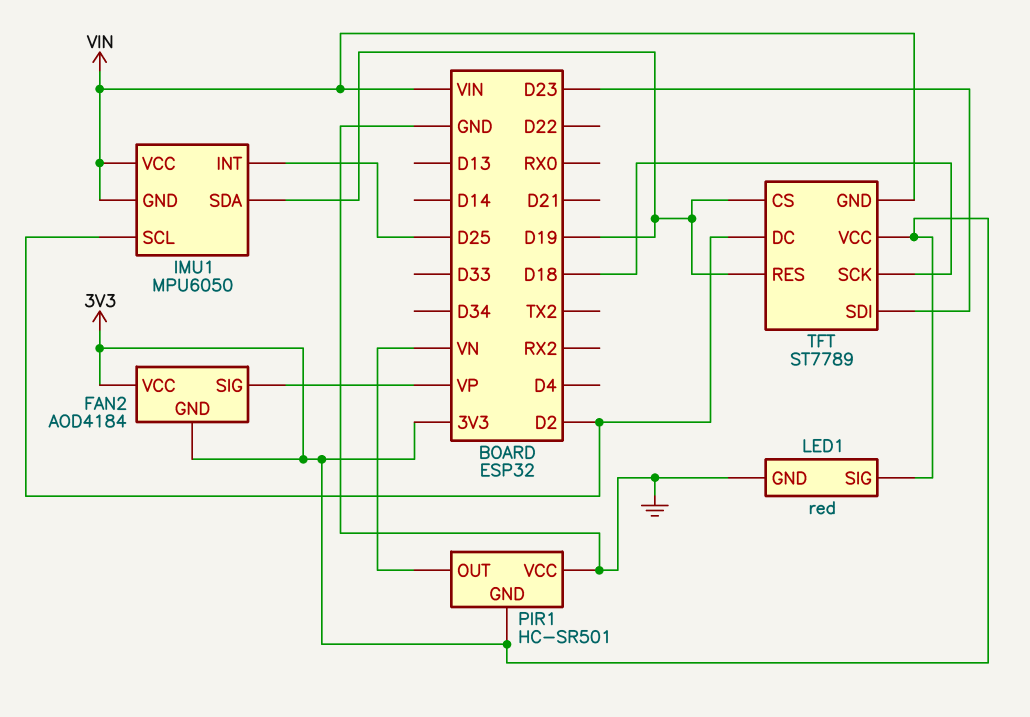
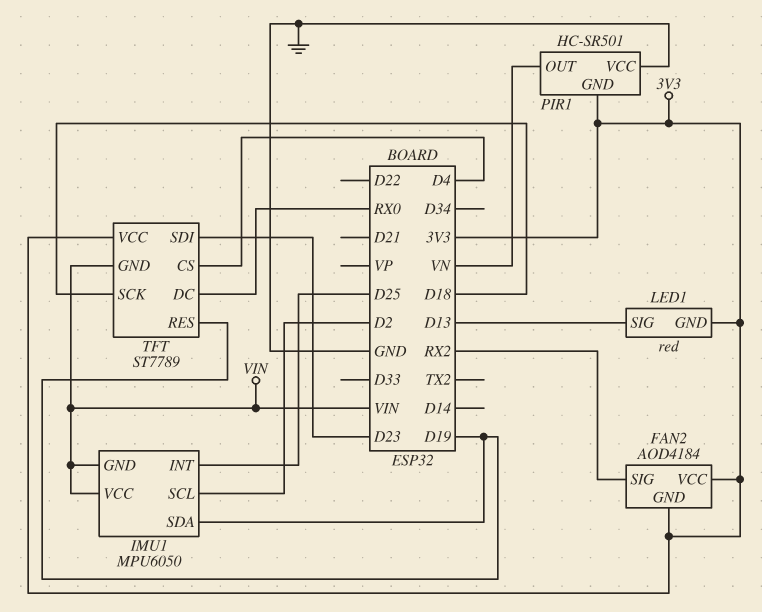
FAN2 pin SIG: VP -> RX2
LED1 pin GND: GND -> 3V3
LED1 pin SIG: 3V3 -> D13
TFT pin CS: D19 -> D4
TFT pin DC: D2 -> RX0

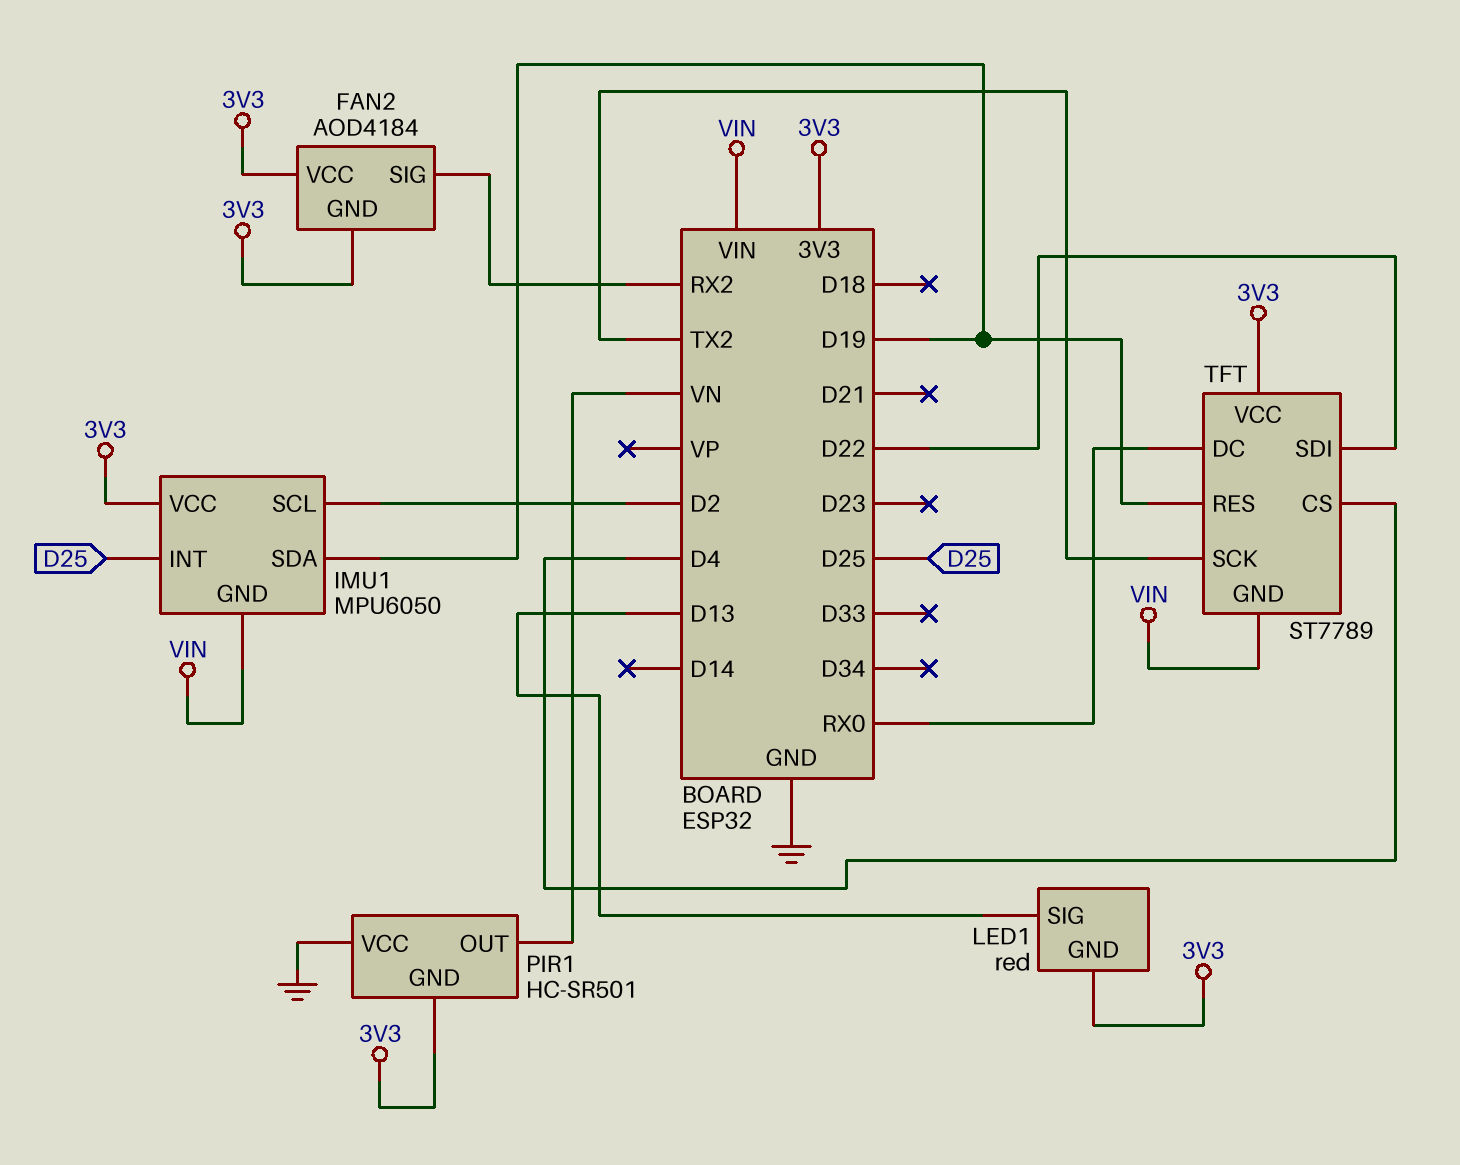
IMU1 pin VCC: VIN -> 3V3
TFT pin SCK: D18 -> TX2
TFT pin SDI: D23 -> D22

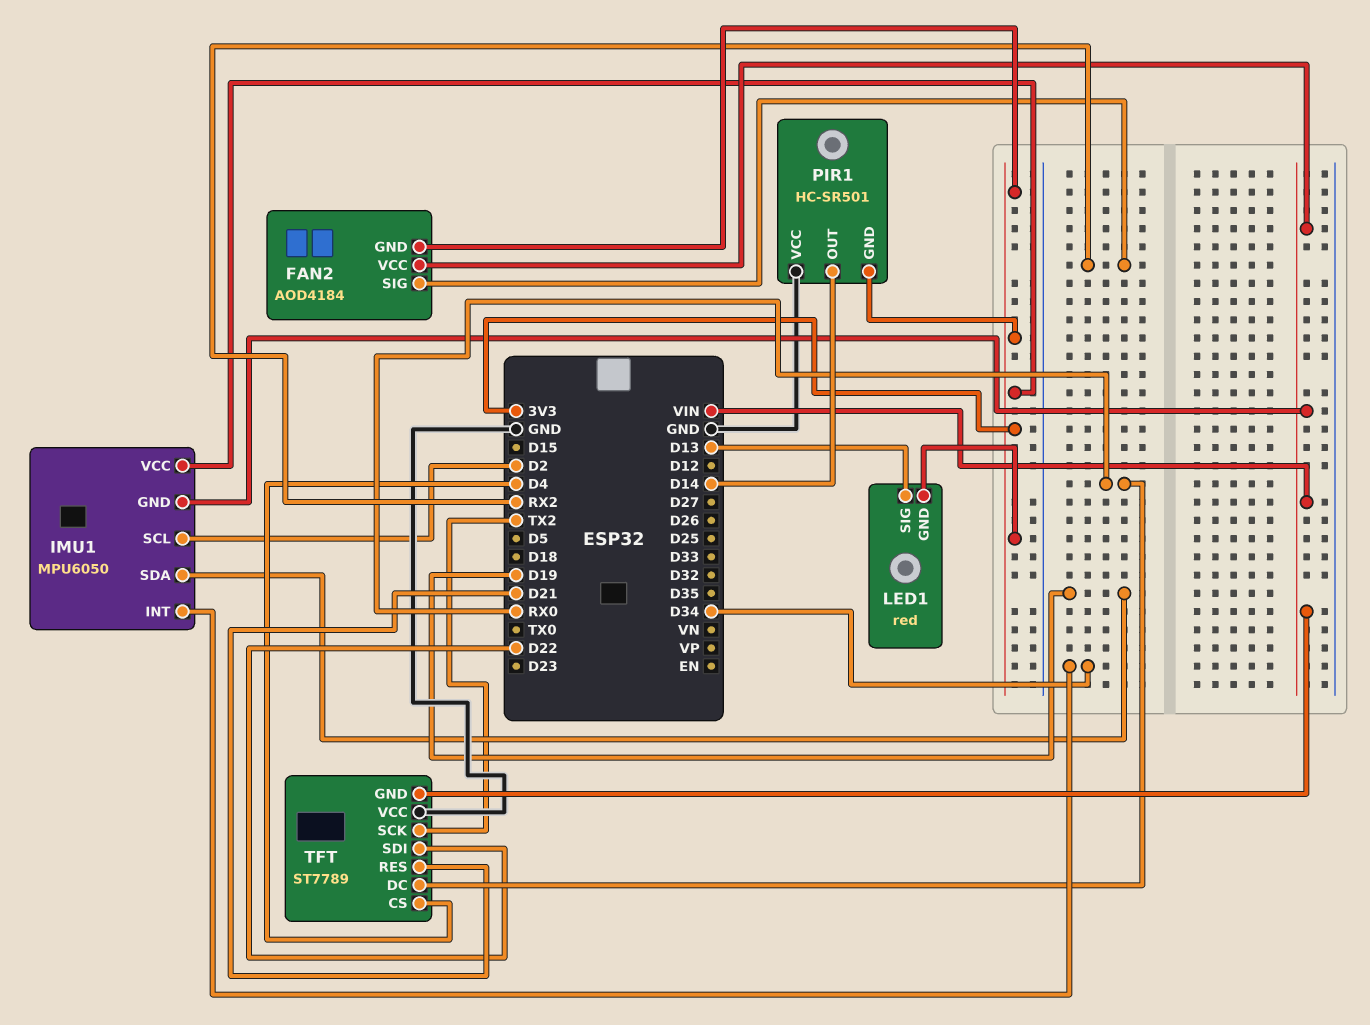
FAN2 pin VCC: 3V3 -> VIN
IMU1 pin INT: D25 -> D34
PIR1 pin OUT: VN -> D14
TFT pin RES: D19 -> D21
TFT pin VCC: 3V3 -> GND

